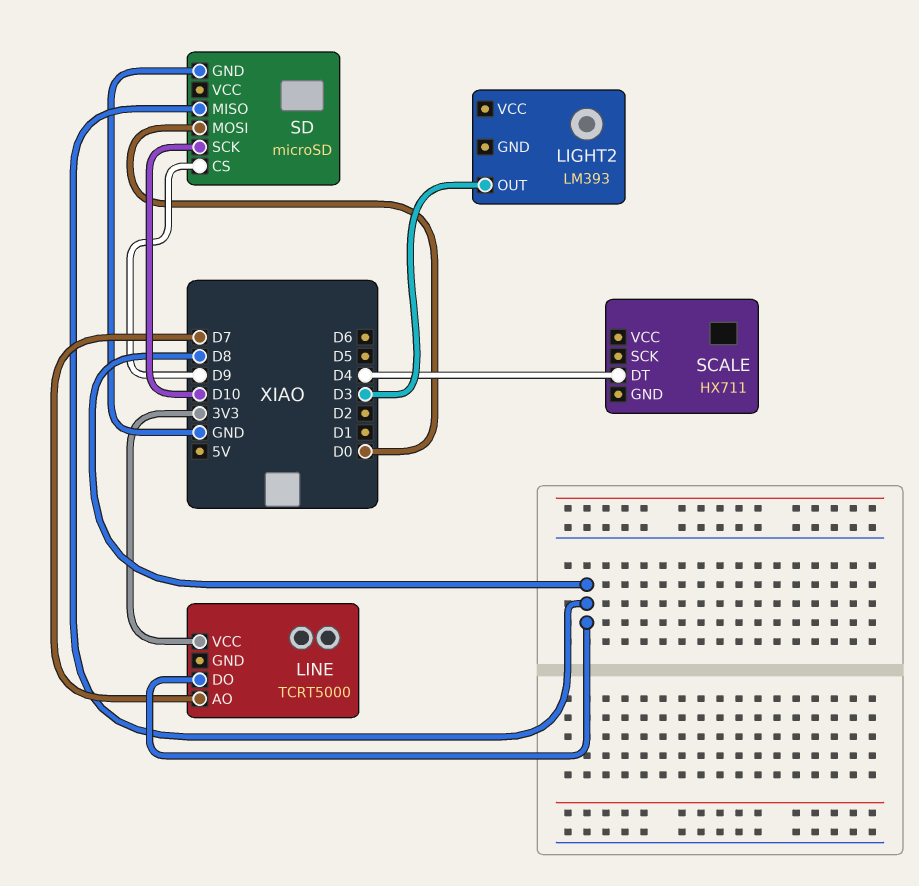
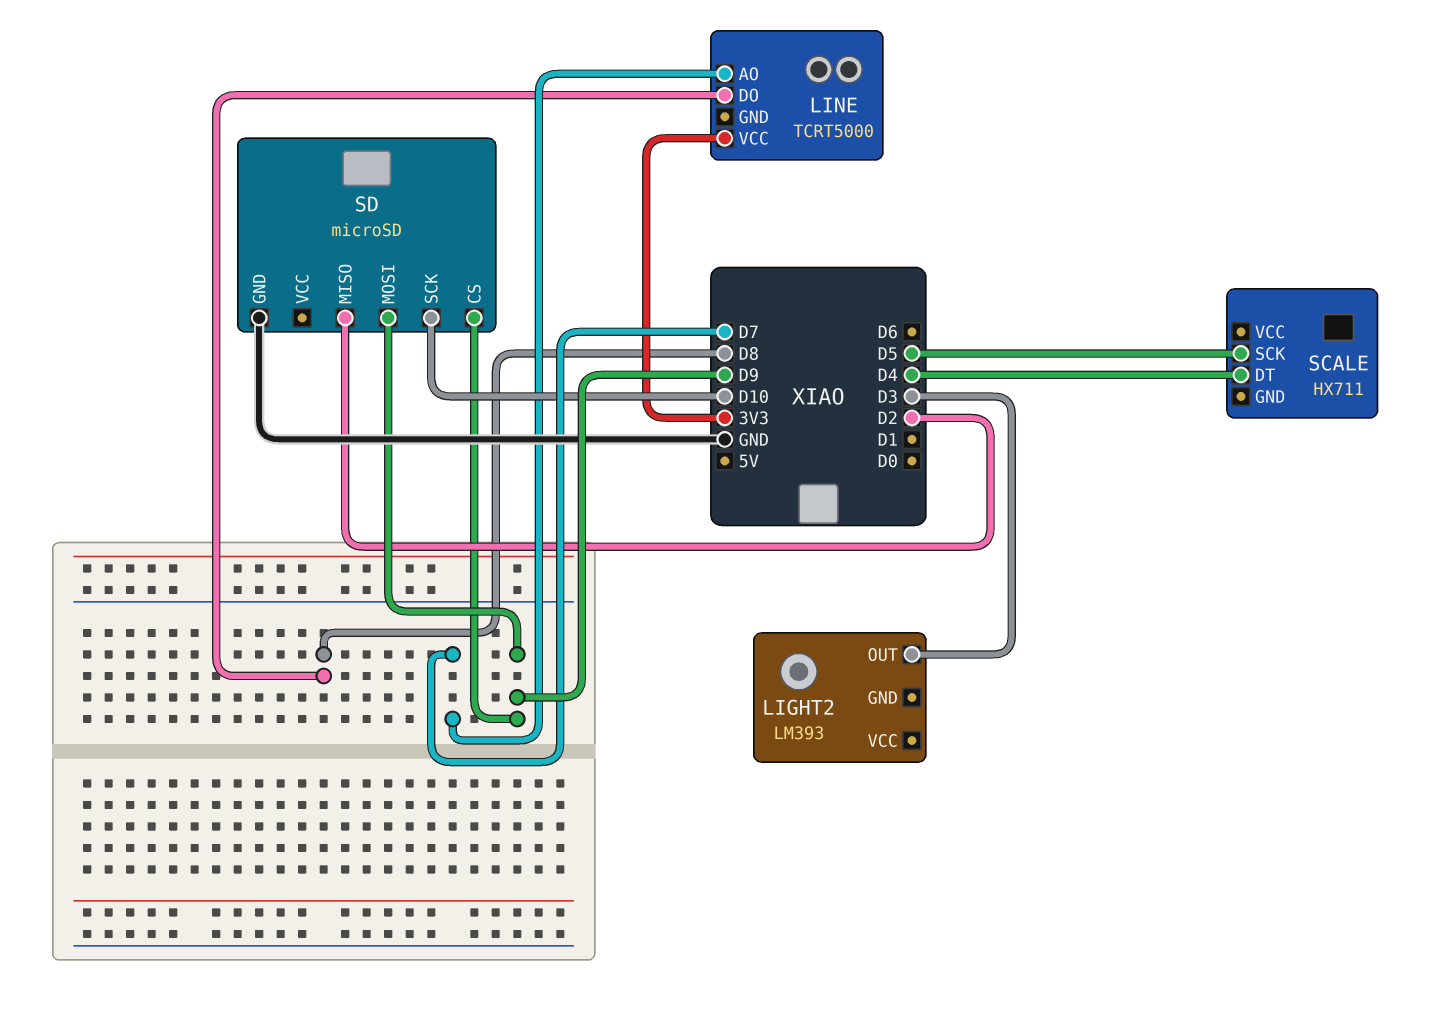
SCALE pin SCK: none -> D5
SD pin MISO: D8 -> D2
SD pin MOSI: D0 -> D9

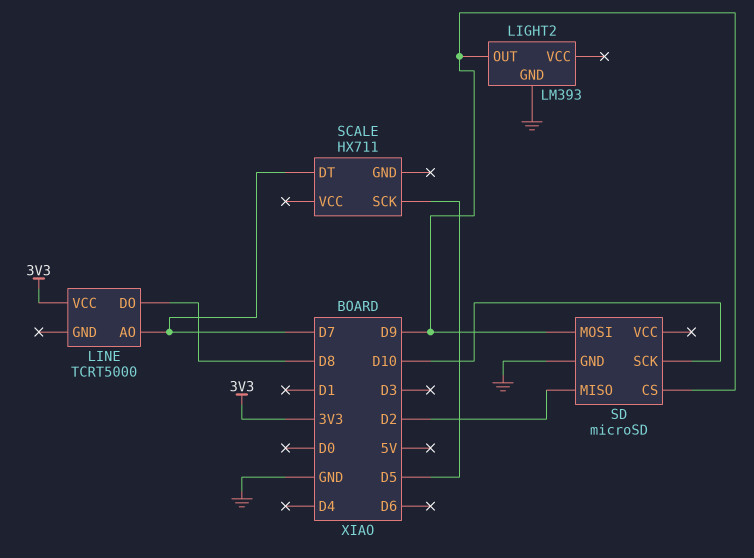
LIGHT2 pin GND: none -> GND
LIGHT2 pin OUT: D3 -> D9
SCALE pin DT: D4 -> D7

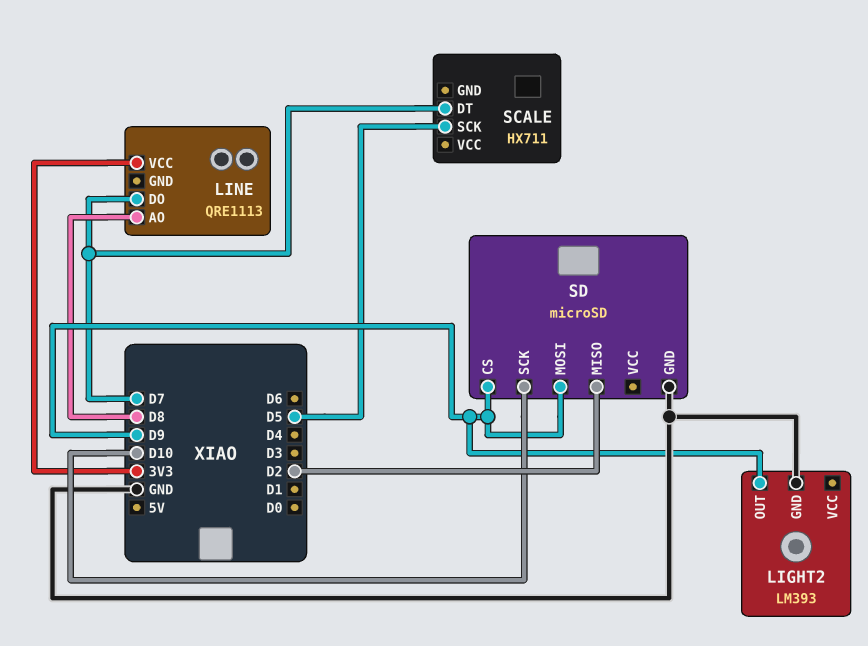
LINE: TCRT5000 -> QRE1113
LINE pin AO: D7 -> D8
LINE pin DO: D8 -> D7

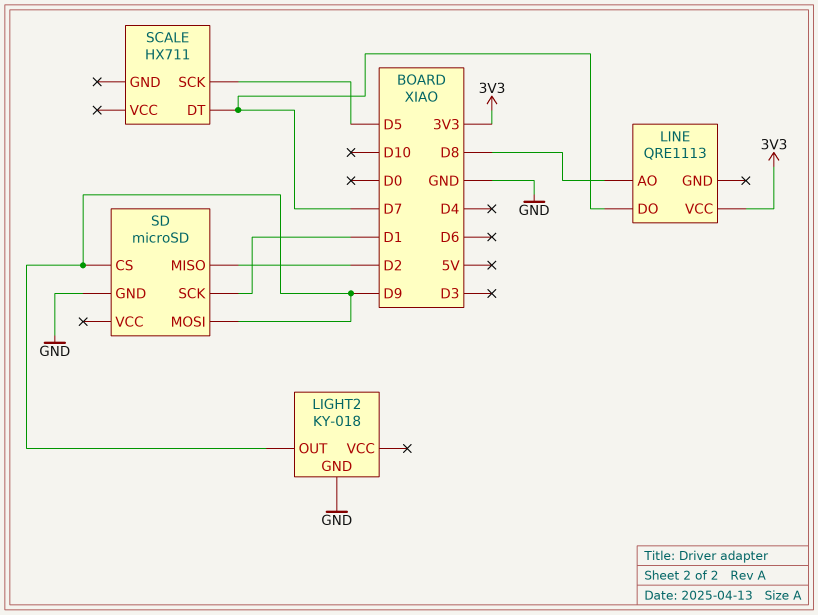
LIGHT2: LM393 -> KY-018
SD pin SCK: D10 -> D1

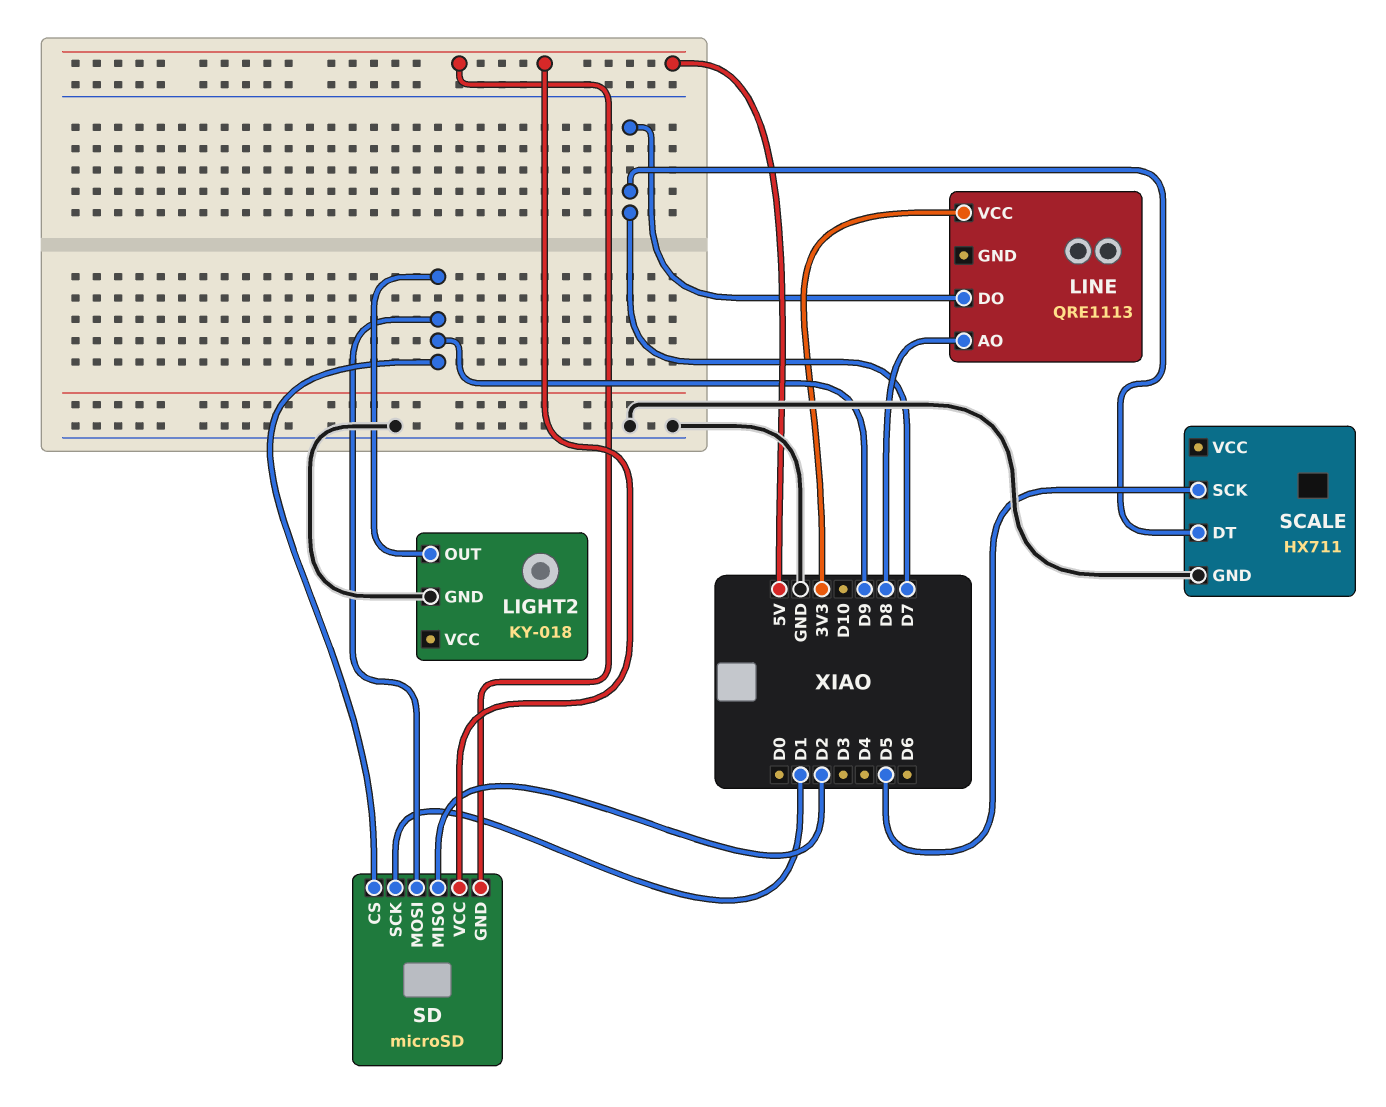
SCALE pin GND: none -> GND
SD pin GND: GND -> 5V
SD pin VCC: none -> 5V

